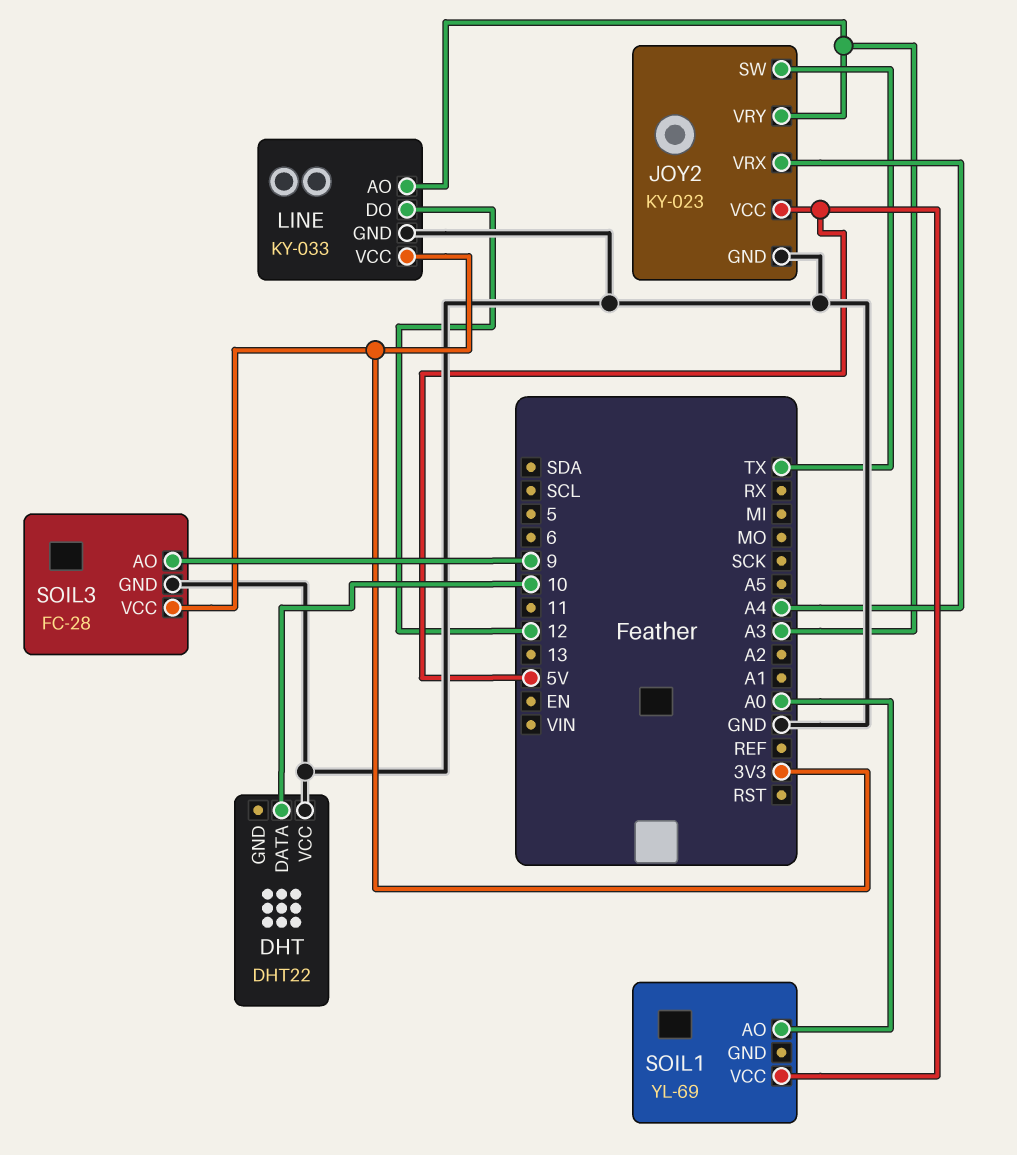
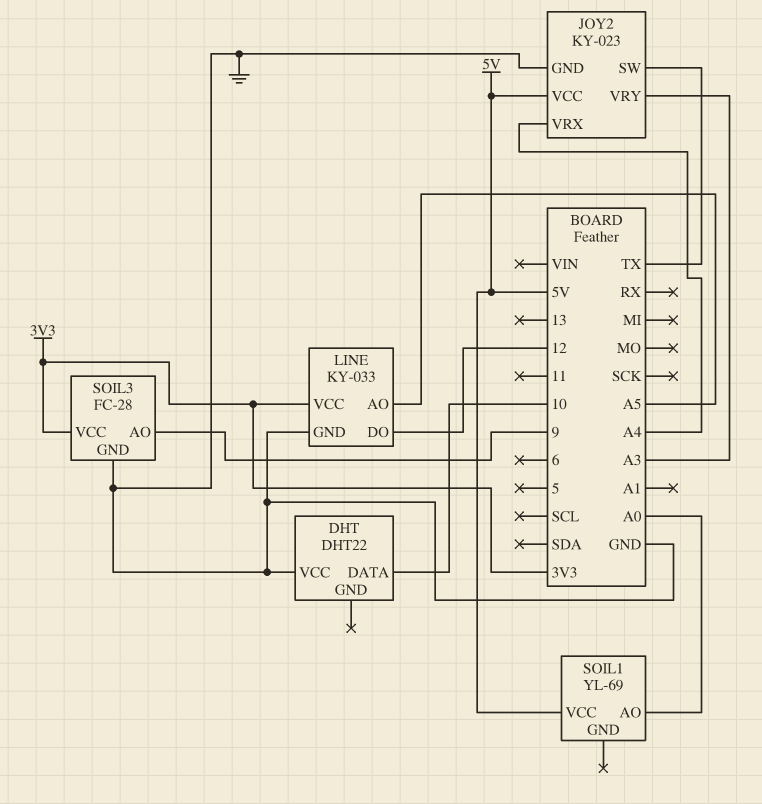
LINE pin AO: A3 -> A5

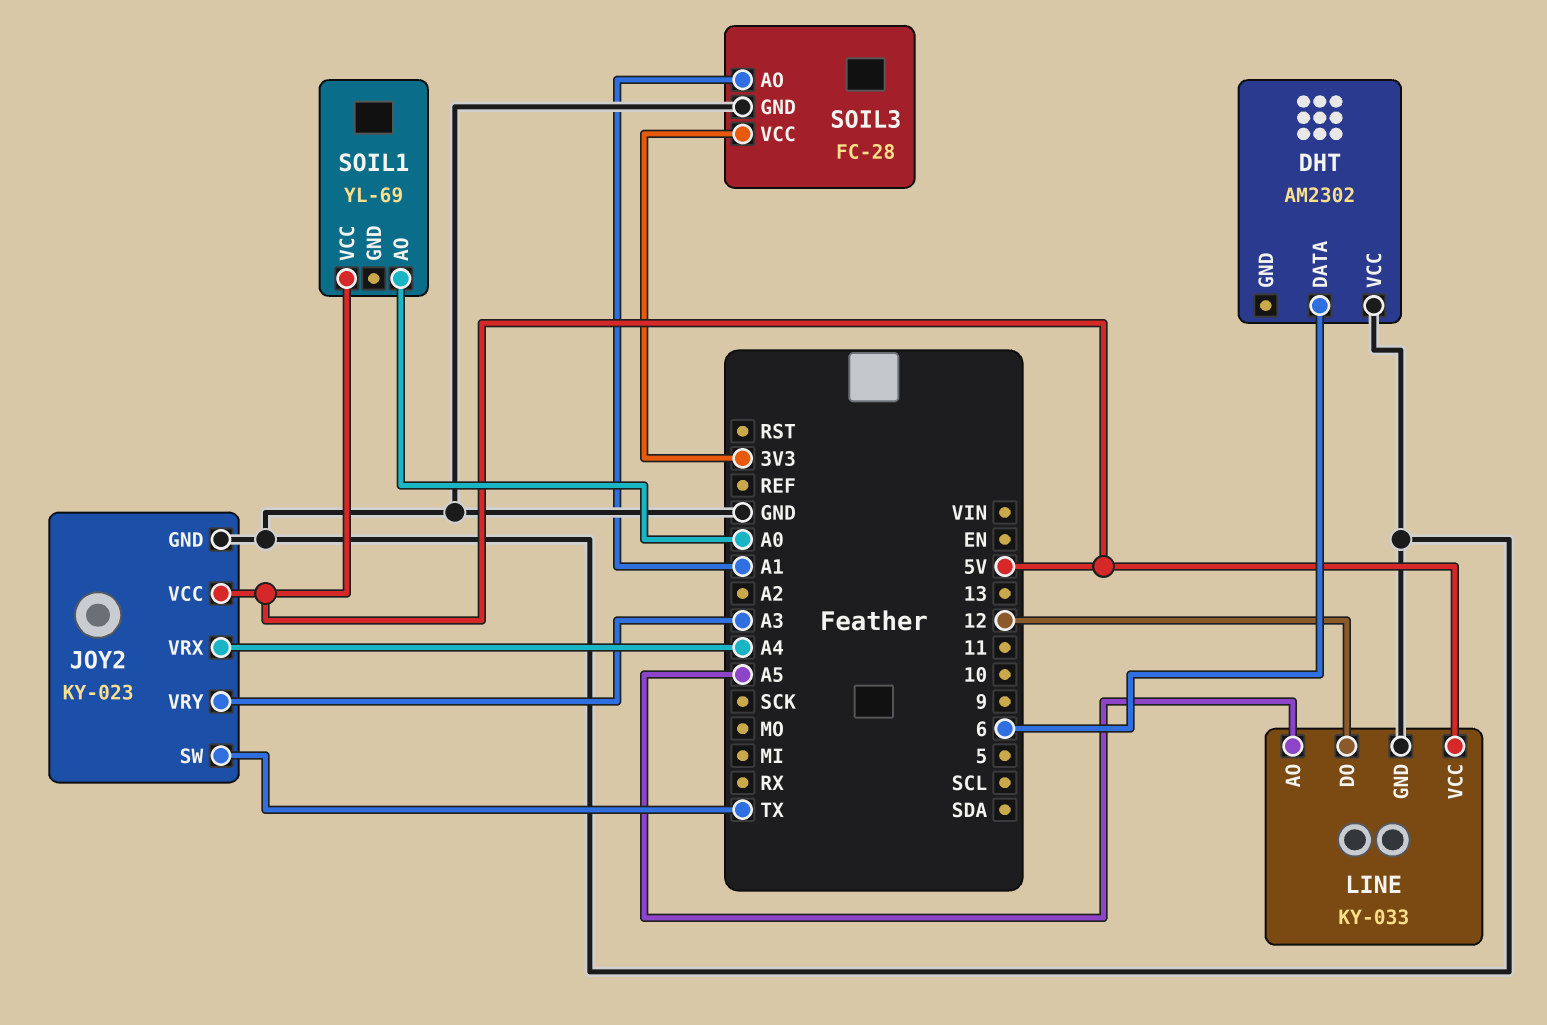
DHT: DHT22 -> AM2302
DHT pin DATA: 10 -> 6
LINE pin VCC: 3V3 -> 5V
SOIL3 pin AO: 9 -> A1

